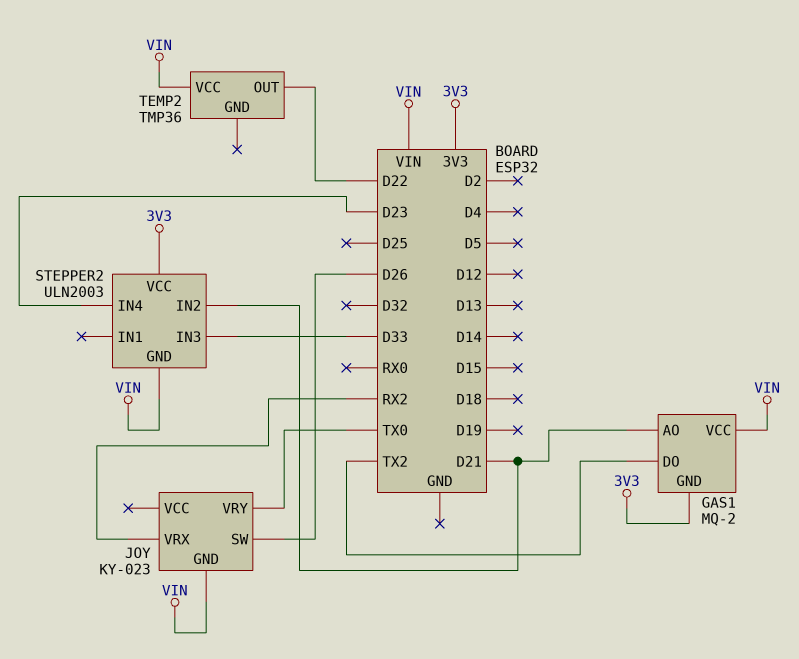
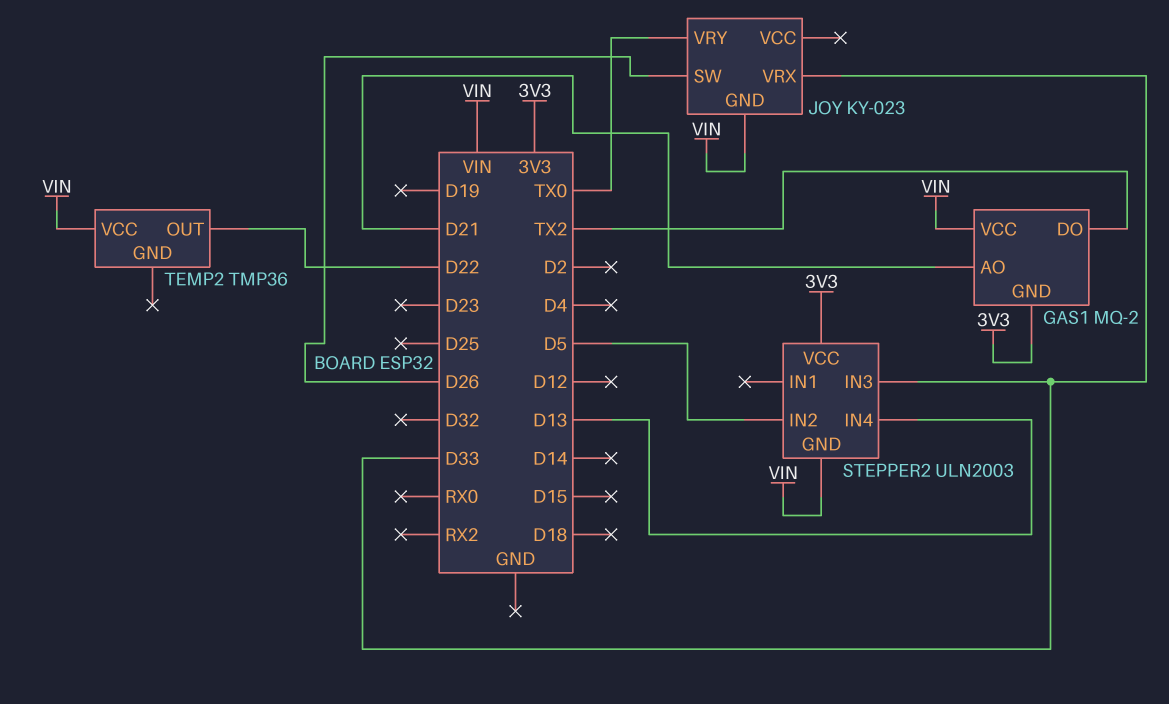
JOY pin VRX: RX2 -> D33
STEPPER2 pin IN2: D21 -> D5
STEPPER2 pin IN4: D23 -> D13

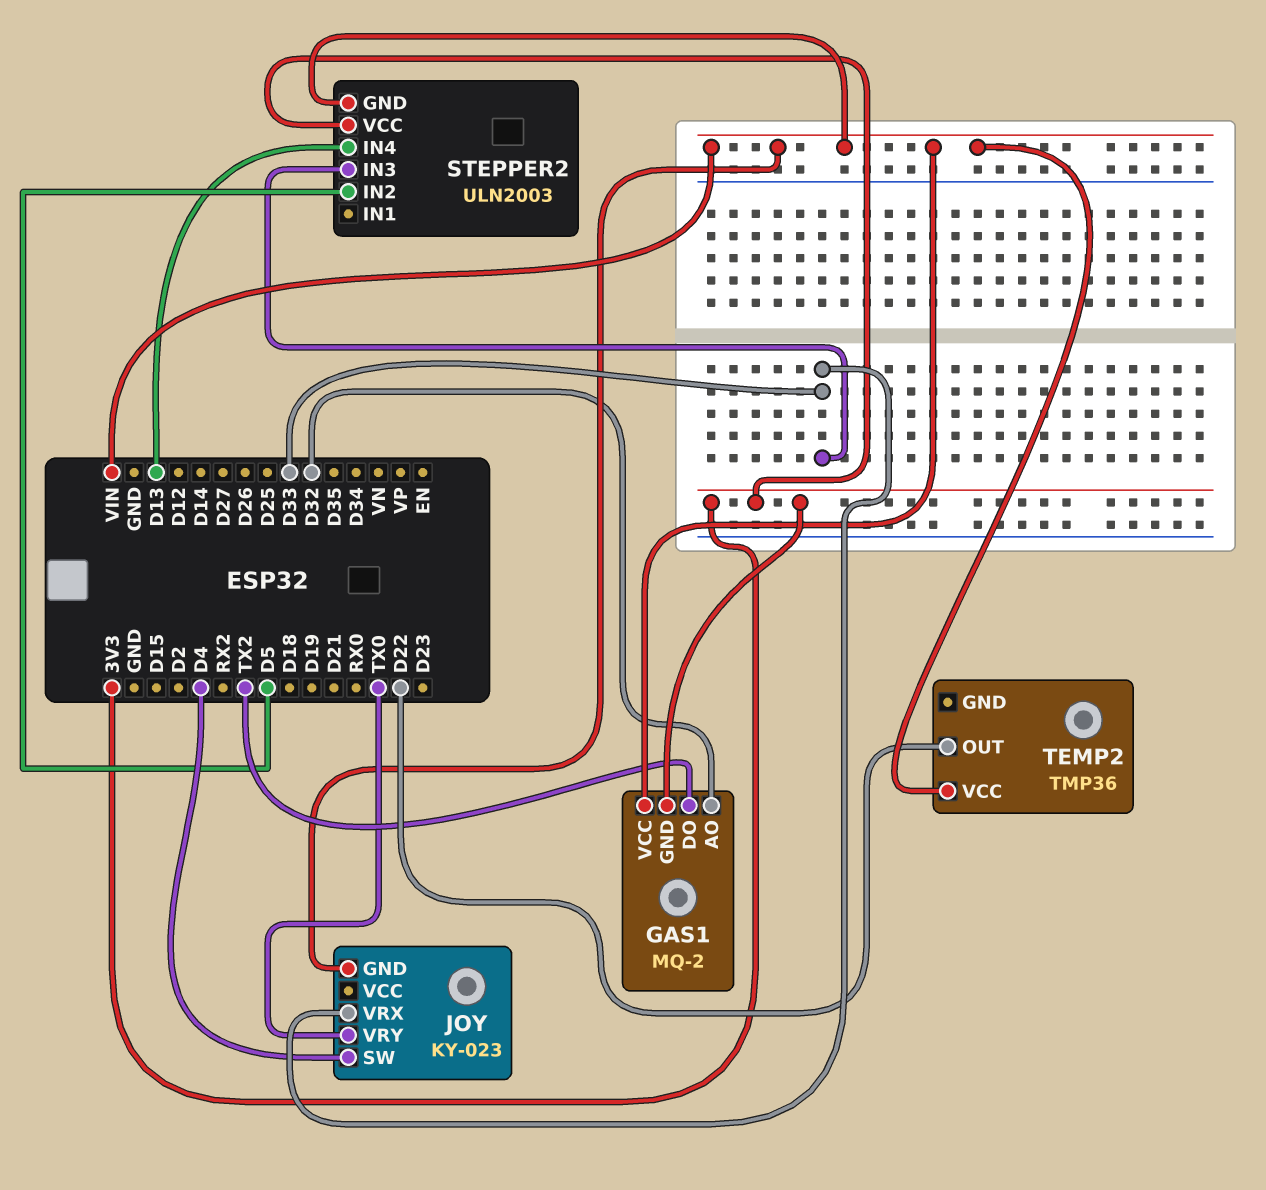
GAS1 pin AO: D21 -> D32
JOY pin SW: D26 -> D4

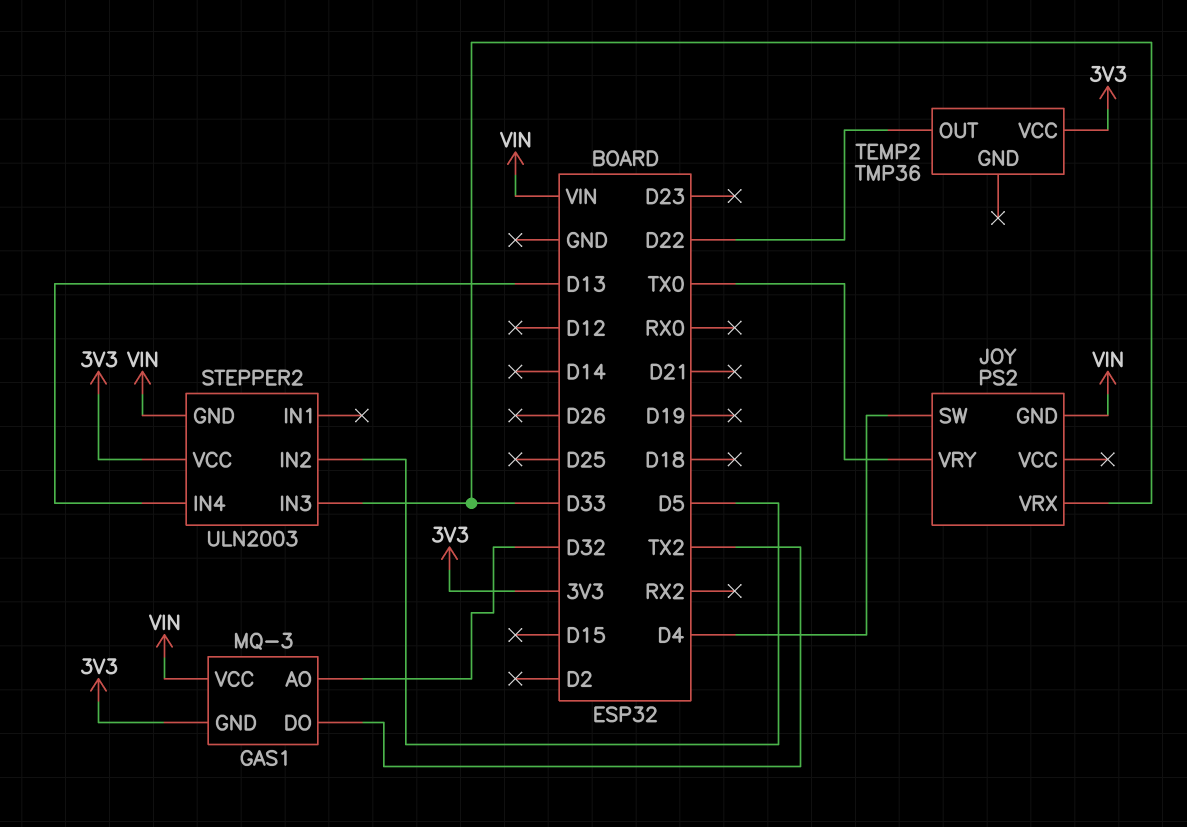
GAS1: MQ-2 -> MQ-3
JOY: KY-023 -> PS2
TEMP2 pin VCC: VIN -> 3V3

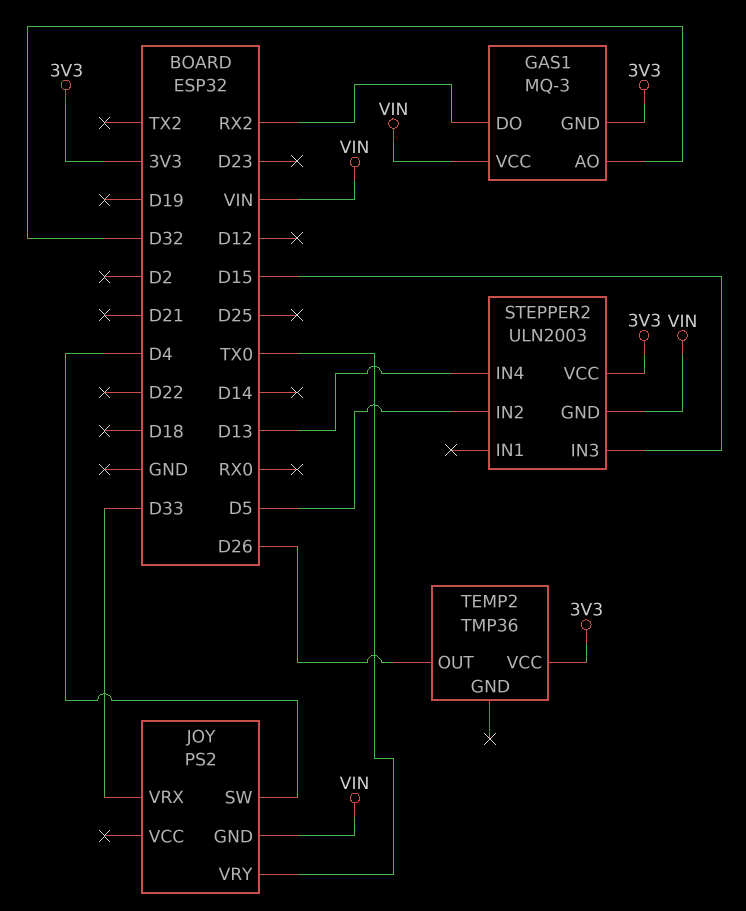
GAS1 pin DO: TX2 -> RX2
STEPPER2 pin IN3: D33 -> D15
TEMP2 pin OUT: D22 -> D26

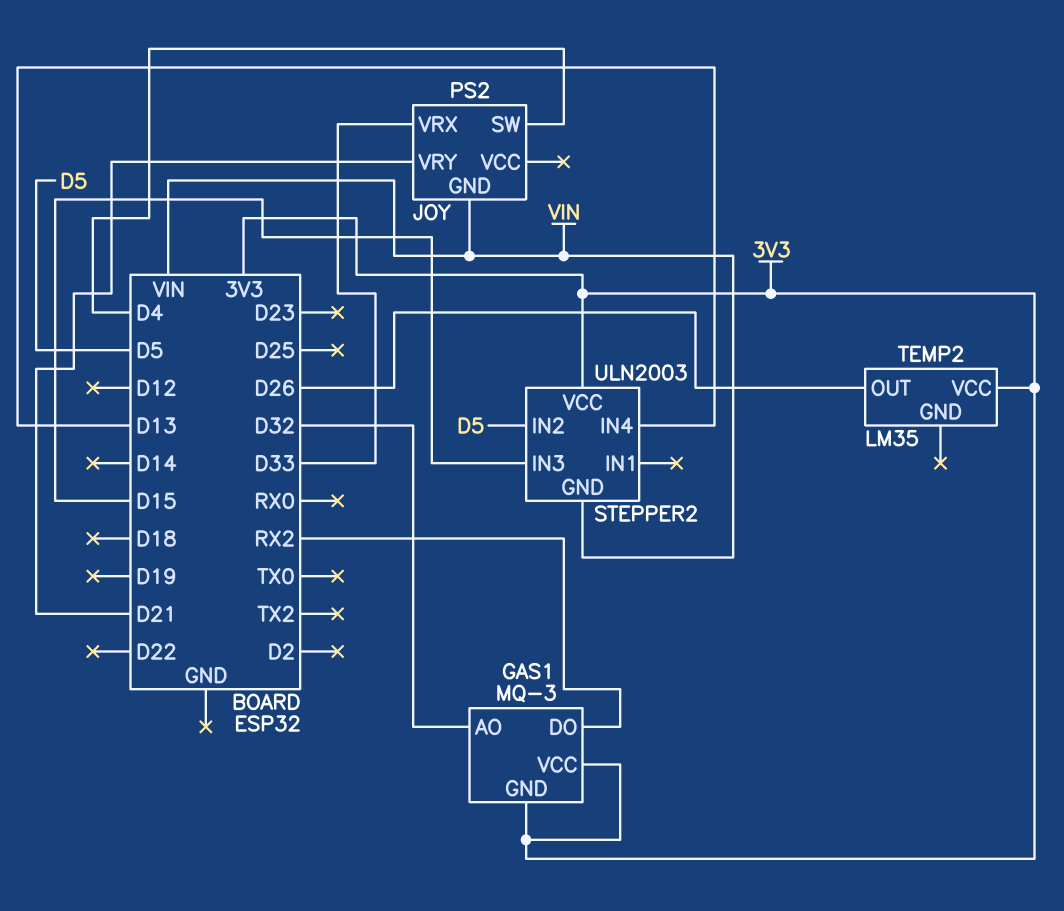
GAS1 pin VCC: VIN -> 3V3
JOY pin VRY: TX0 -> D21
TEMP2: TMP36 -> LM35

